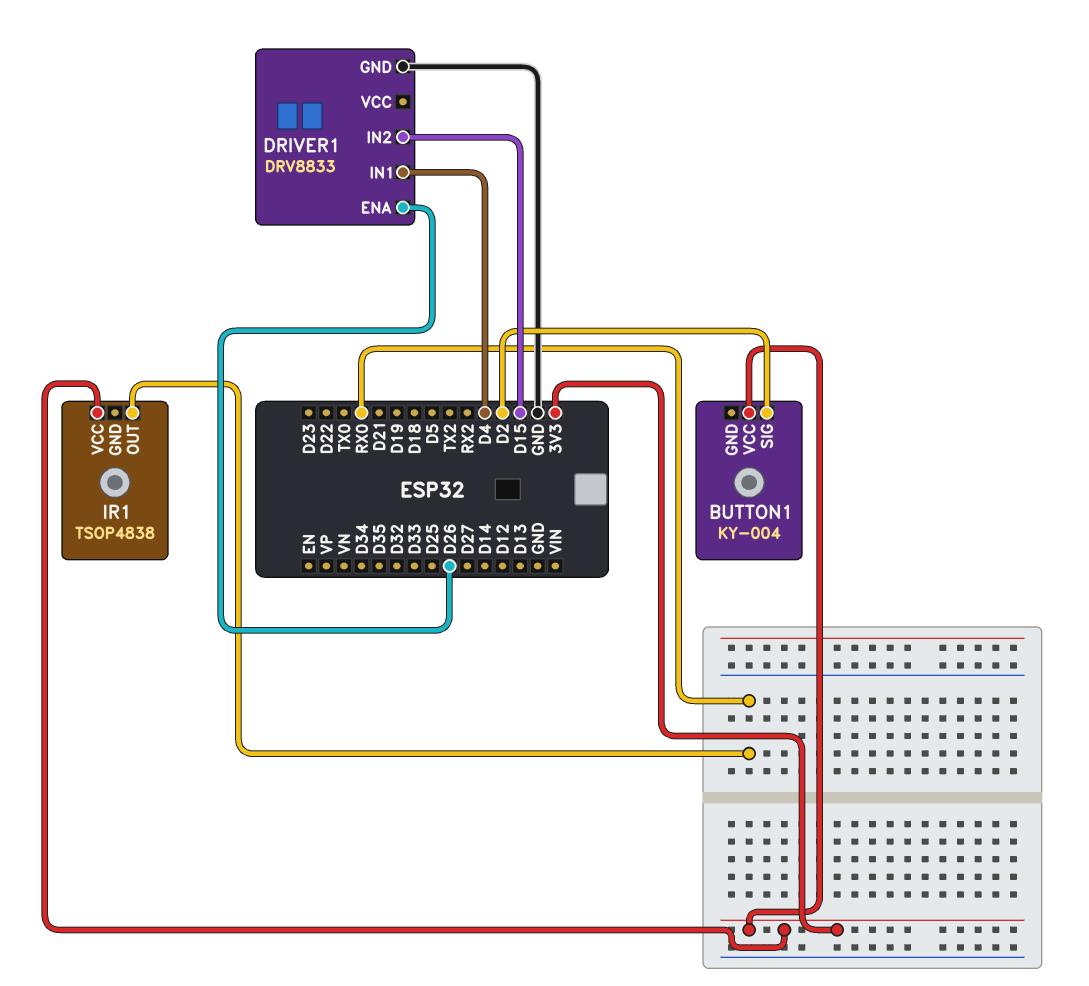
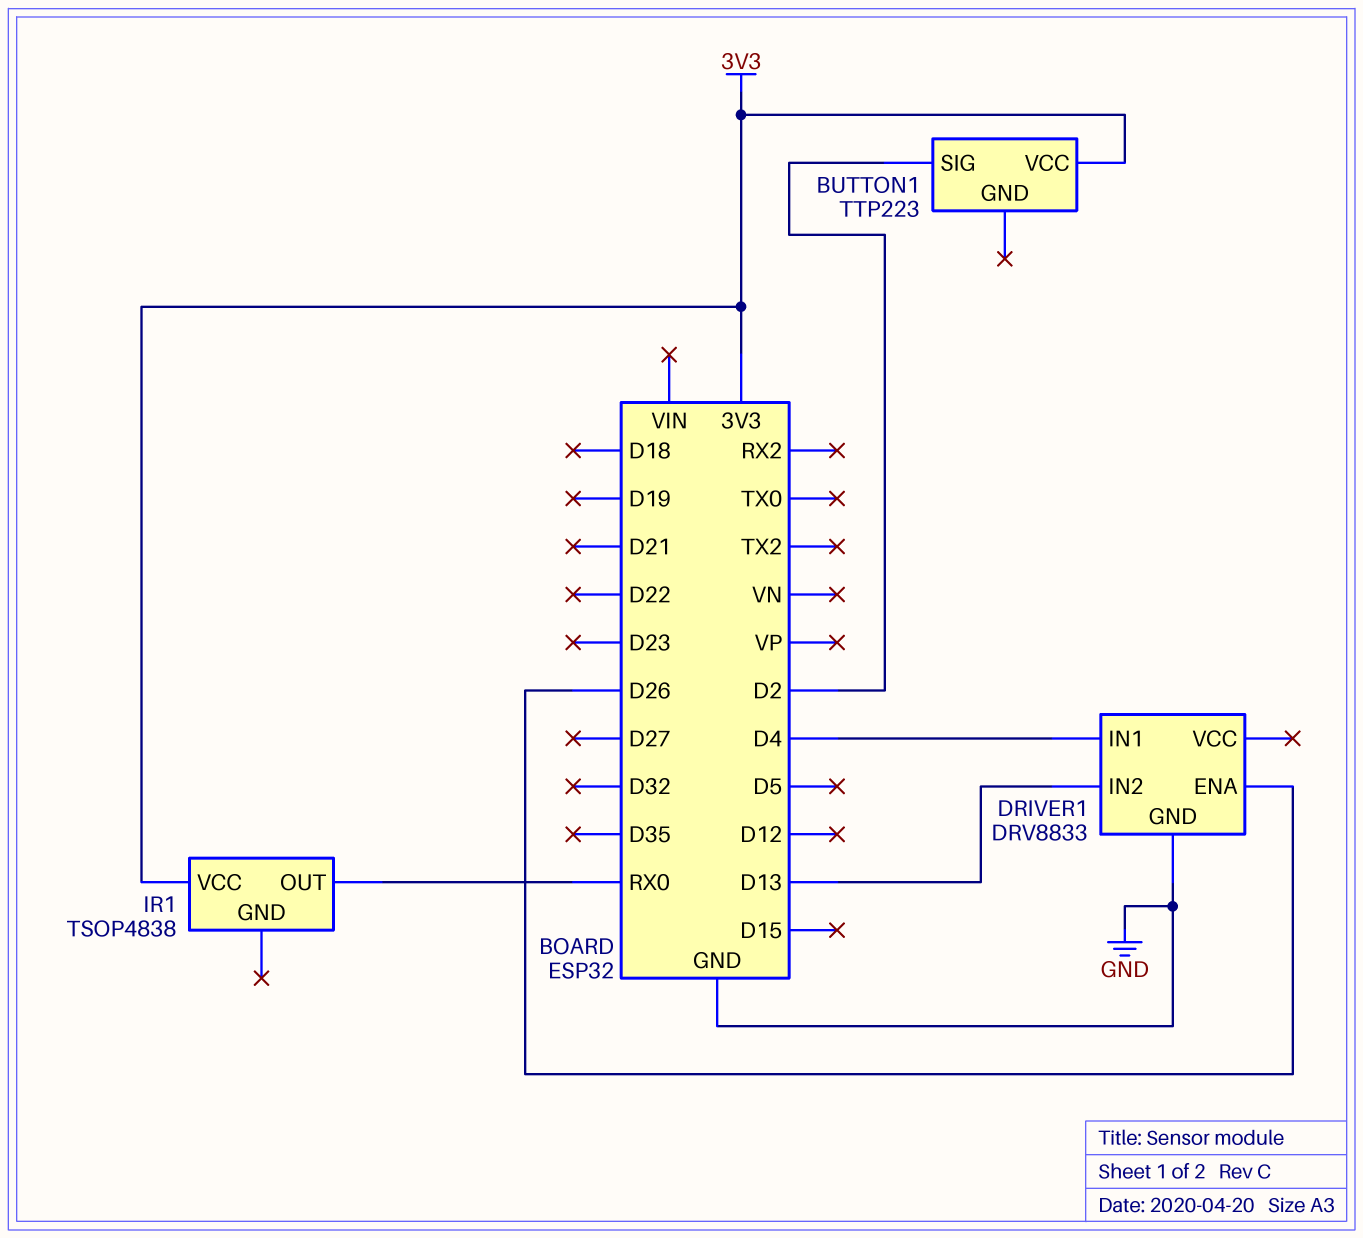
BUTTON1: KY-004 -> TTP223
DRIVER1 pin IN2: D15 -> D13

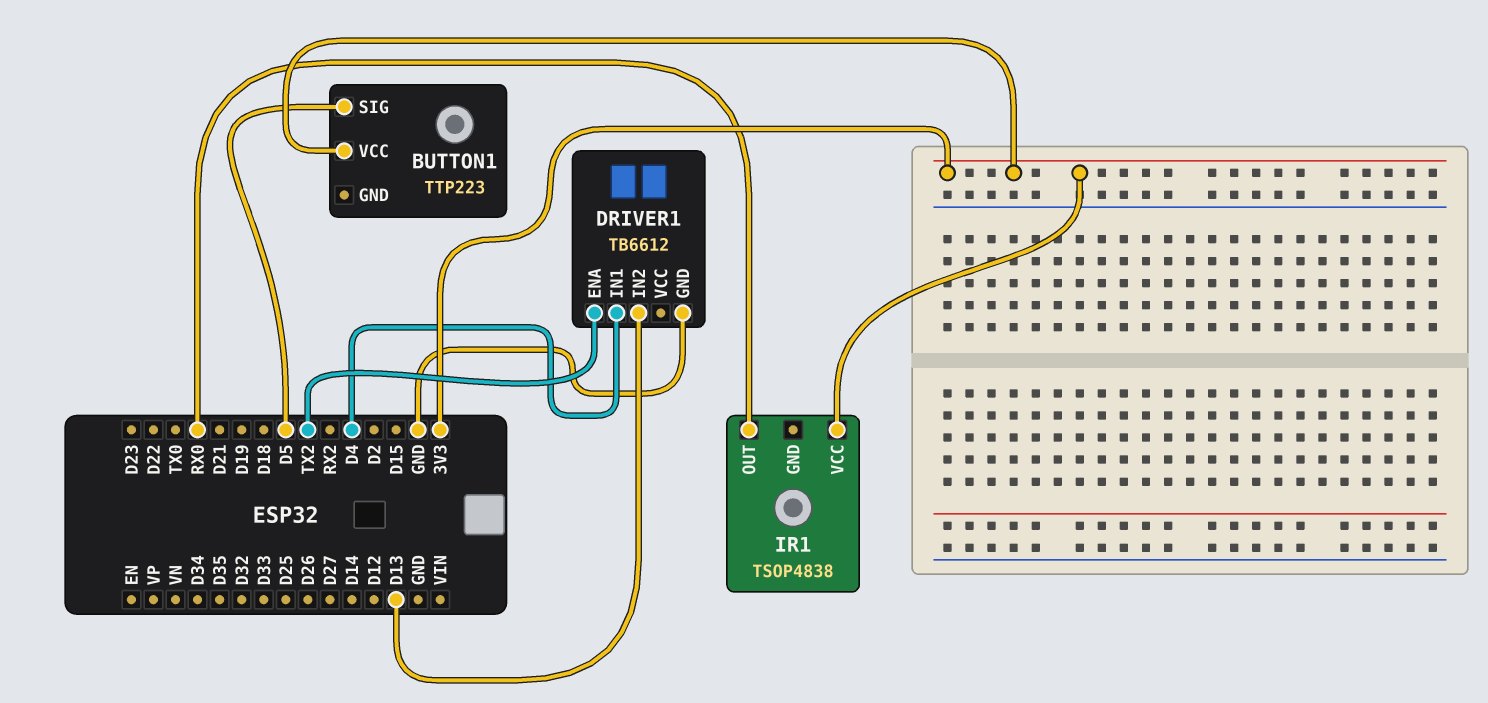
BUTTON1 pin SIG: D2 -> D5
DRIVER1: DRV8833 -> TB6612
DRIVER1 pin ENA: D26 -> TX2

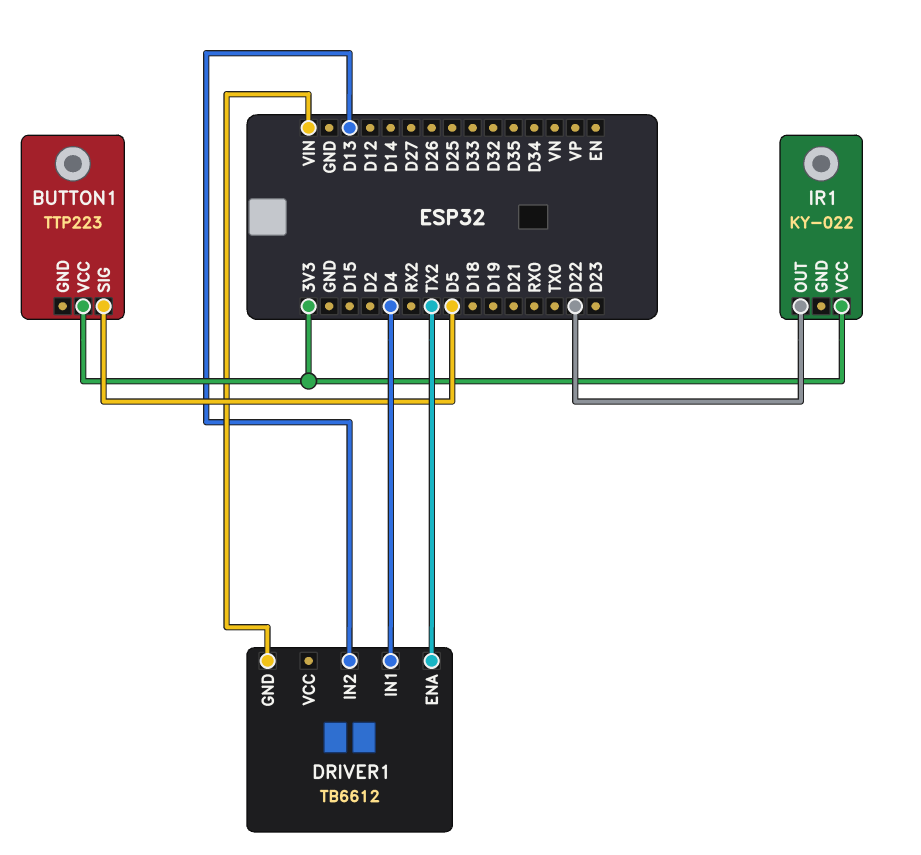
DRIVER1 pin GND: GND -> VIN
IR1: TSOP4838 -> KY-022
IR1 pin OUT: RX0 -> D22

